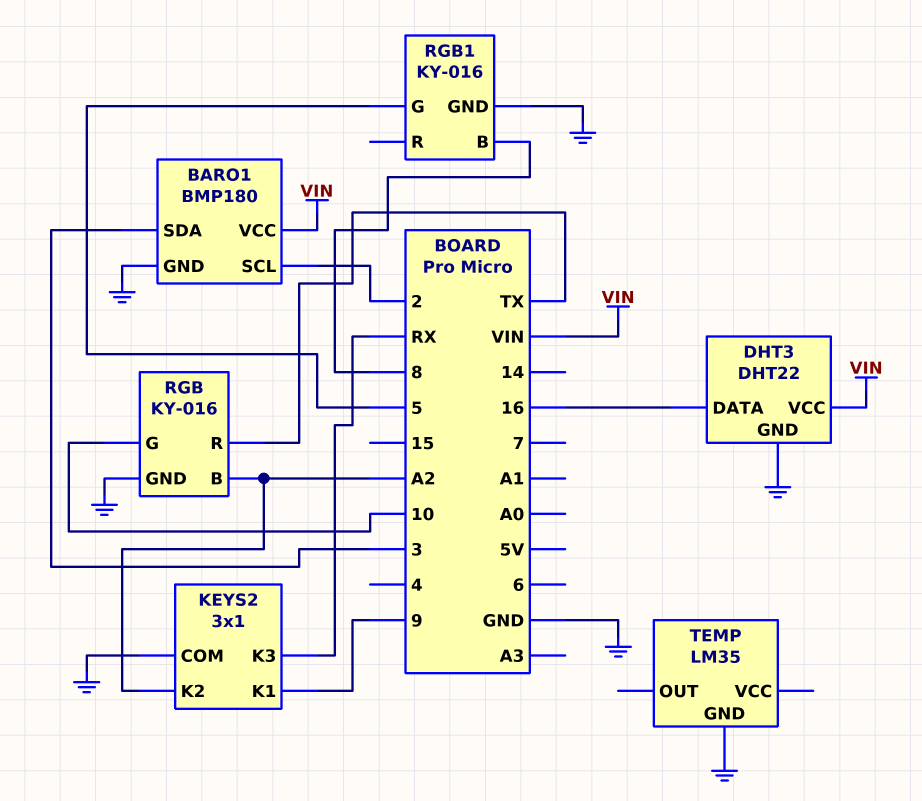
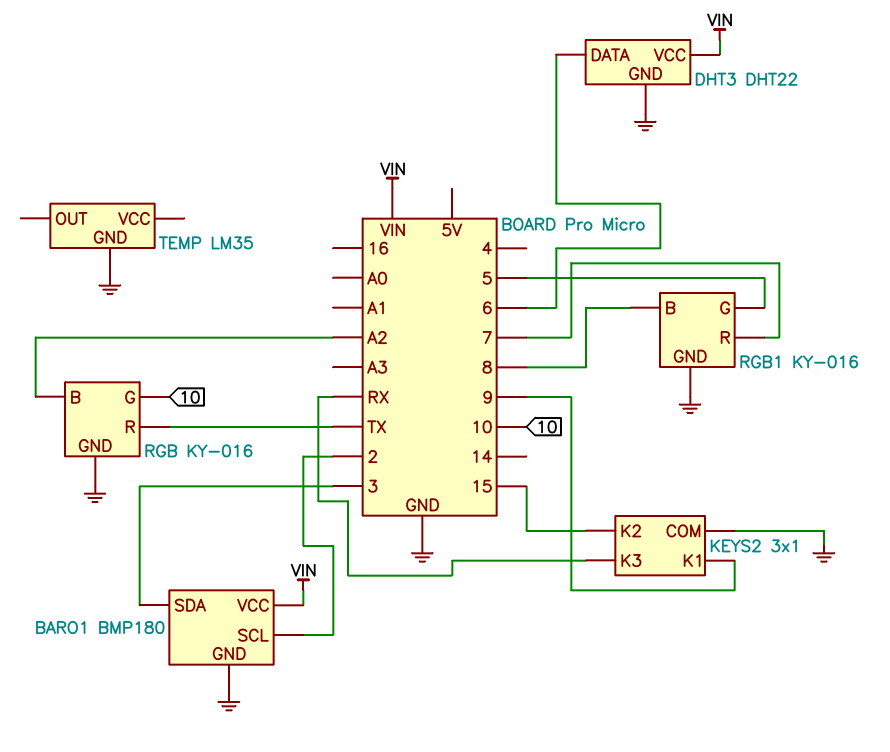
DHT3 pin DATA: 16 -> 6
KEYS2 pin K2: A2 -> 15
RGB1 pin R: none -> 7

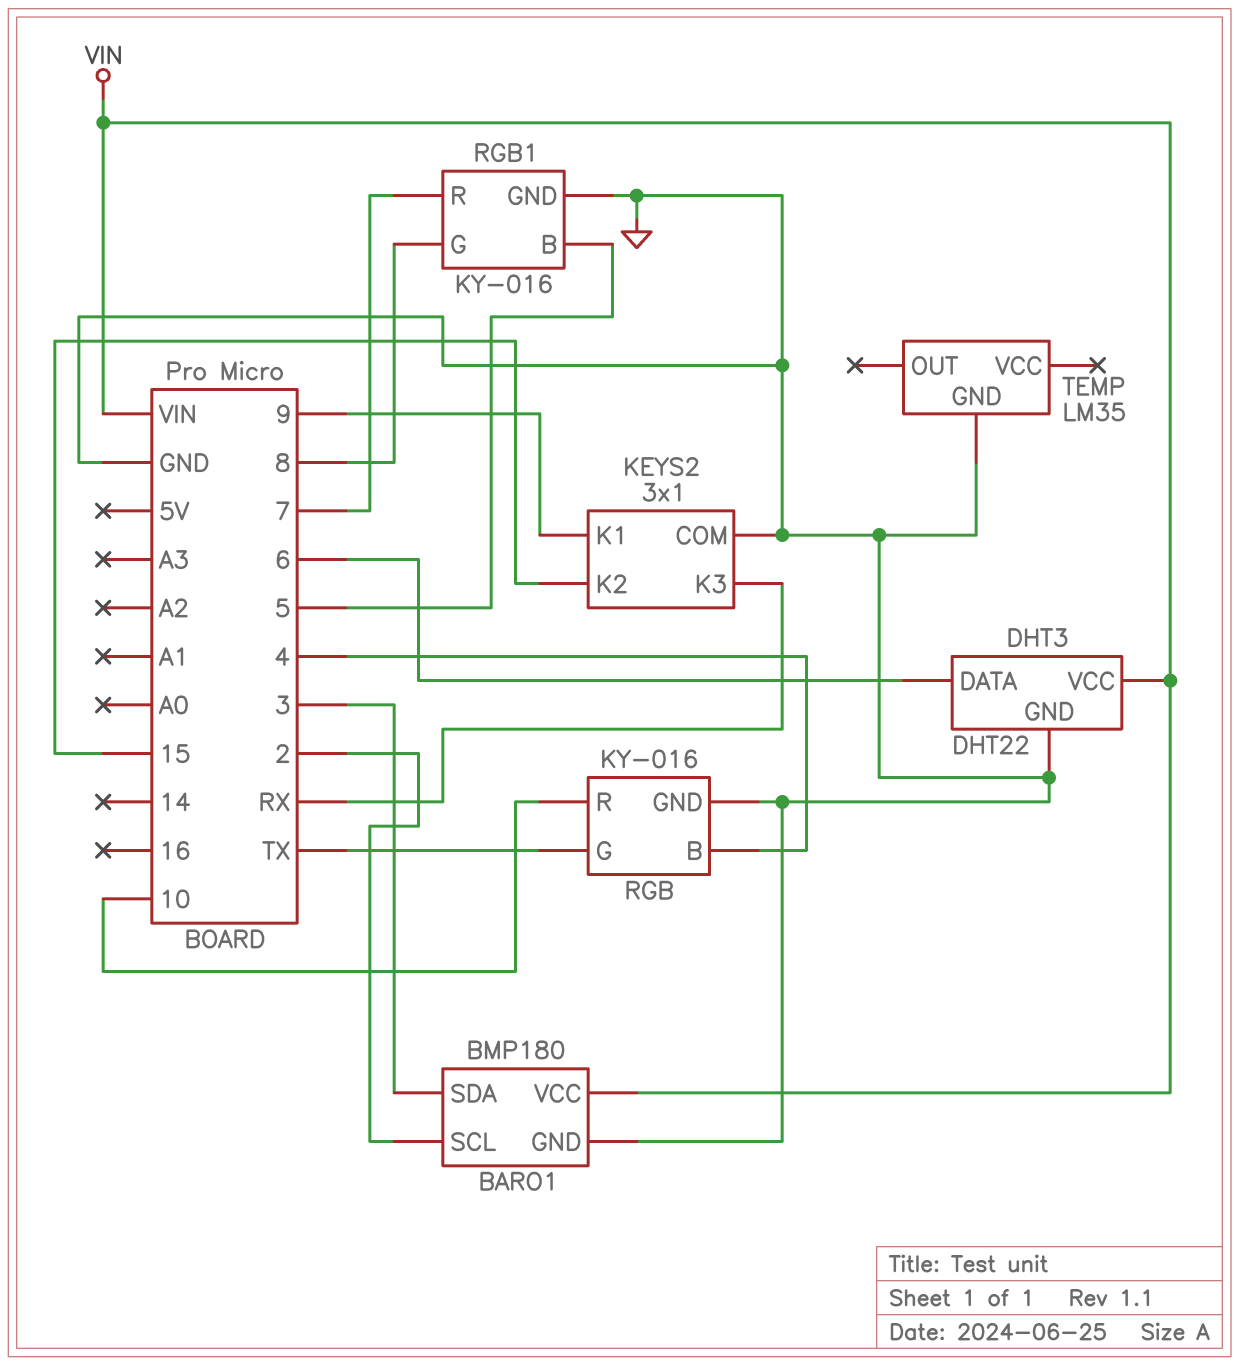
RGB pin B: A2 -> 4
RGB pin G: 10 -> TX
RGB pin R: TX -> 10
RGB1 pin B: 8 -> 5
RGB1 pin G: 5 -> 8

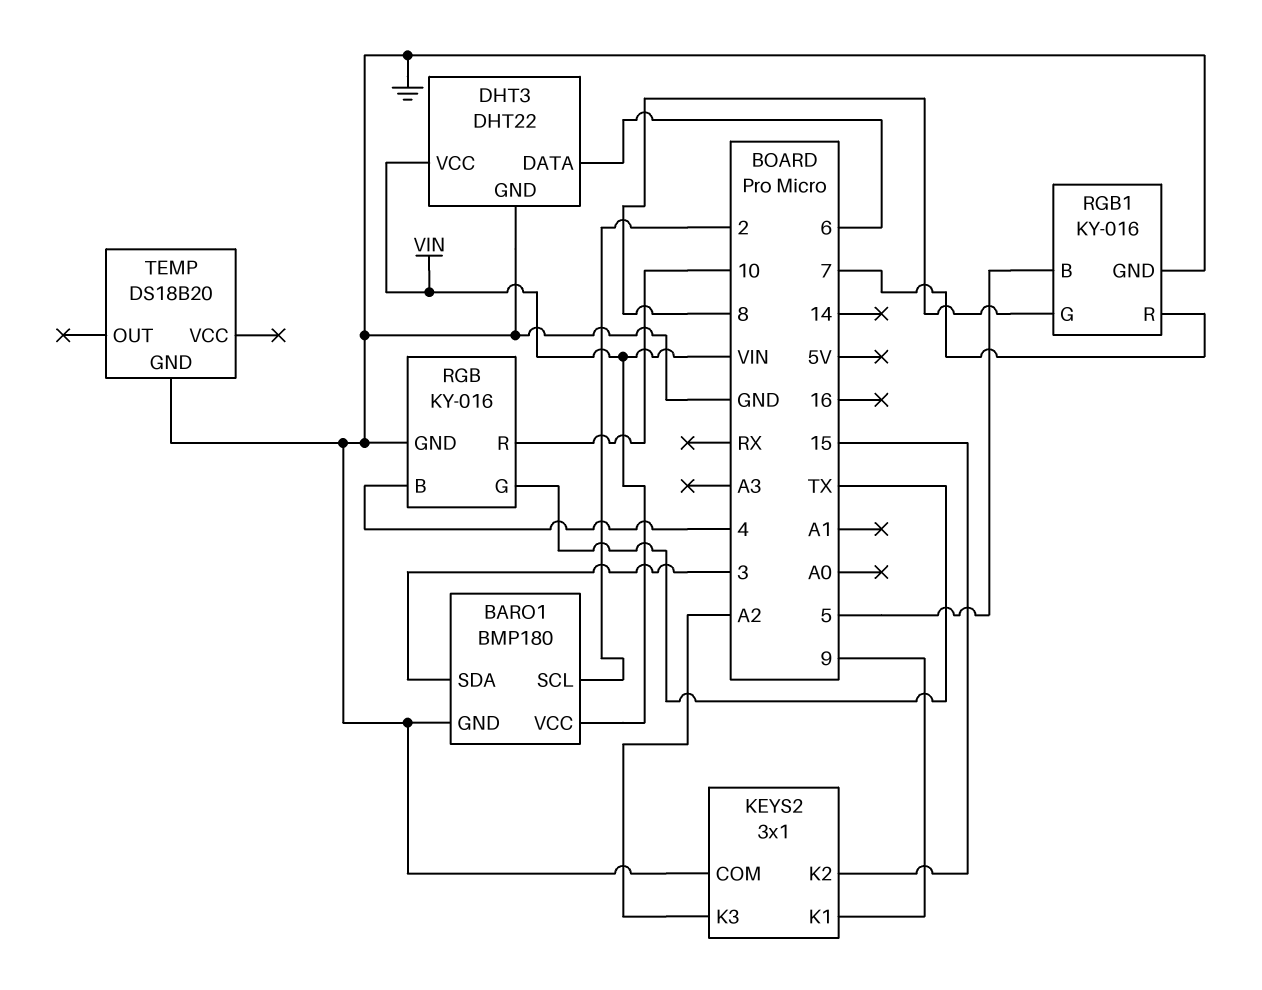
KEYS2 pin K3: RX -> A2
TEMP: LM35 -> DS18B20

